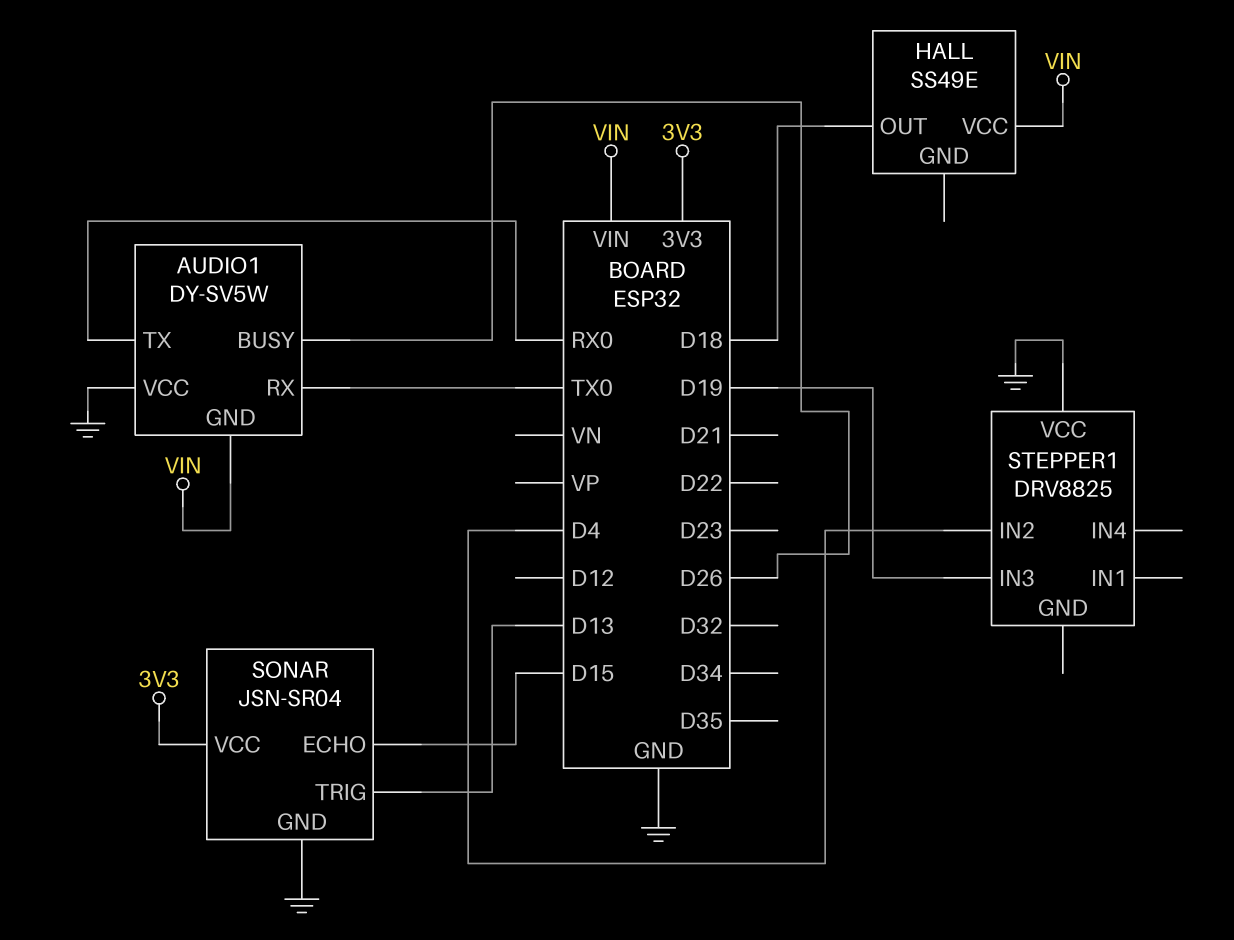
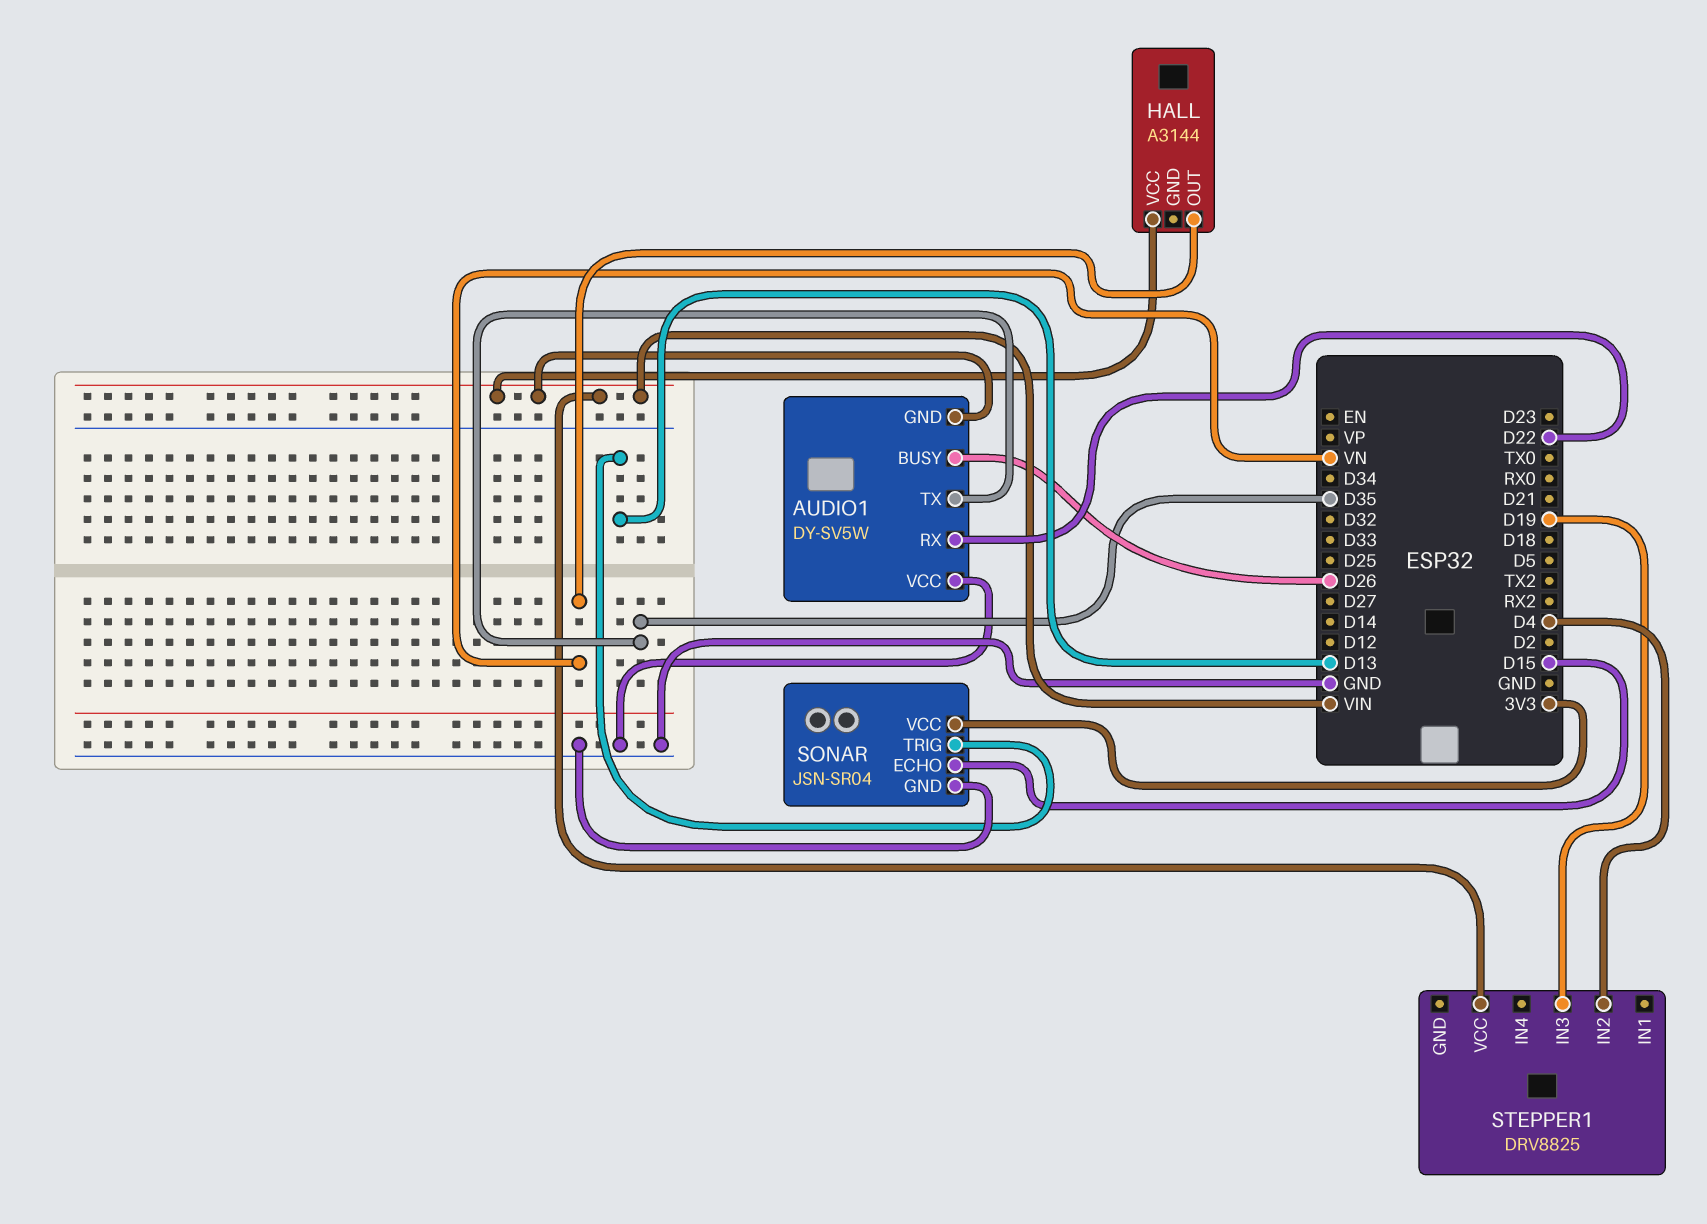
AUDIO1 pin RX: TX0 -> D22
AUDIO1 pin TX: RX0 -> D35
HALL: SS49E -> A3144
HALL pin OUT: D18 -> VN
STEPPER1 pin VCC: GND -> VIN

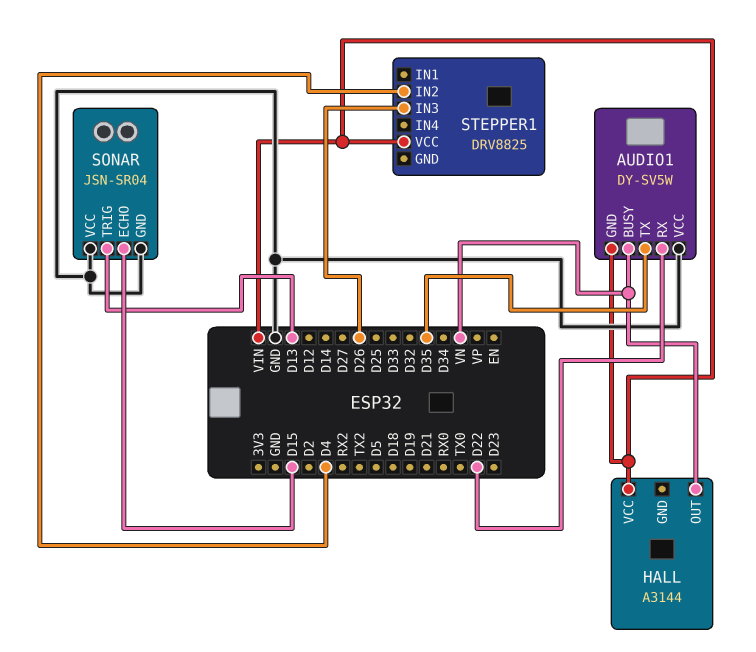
AUDIO1 pin BUSY: D26 -> VN
SONAR pin VCC: 3V3 -> GND
STEPPER1 pin IN3: D19 -> D26

